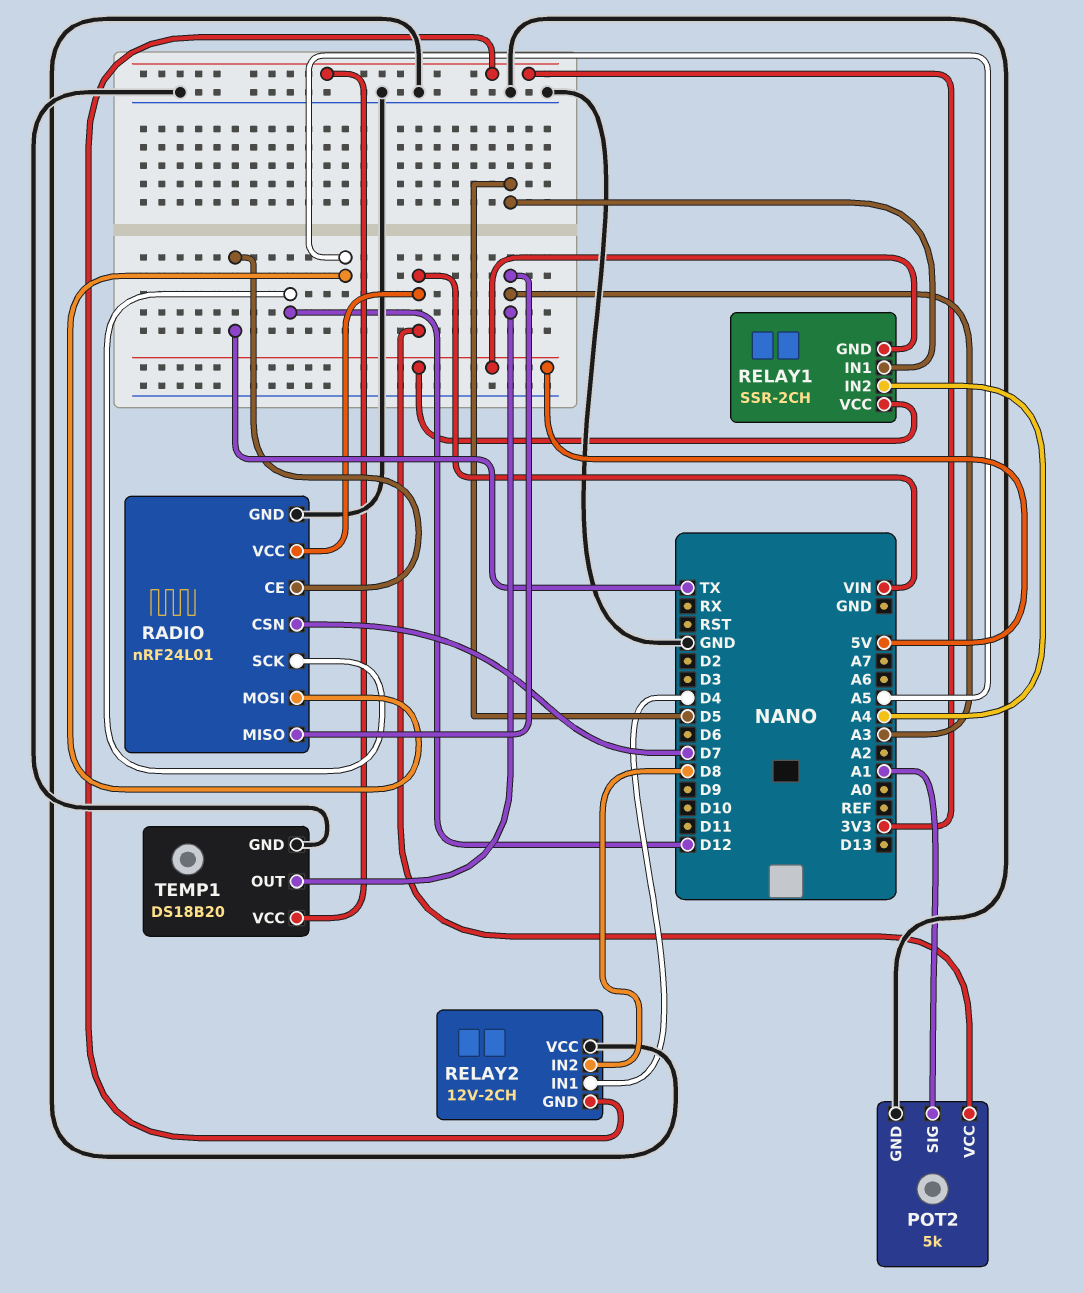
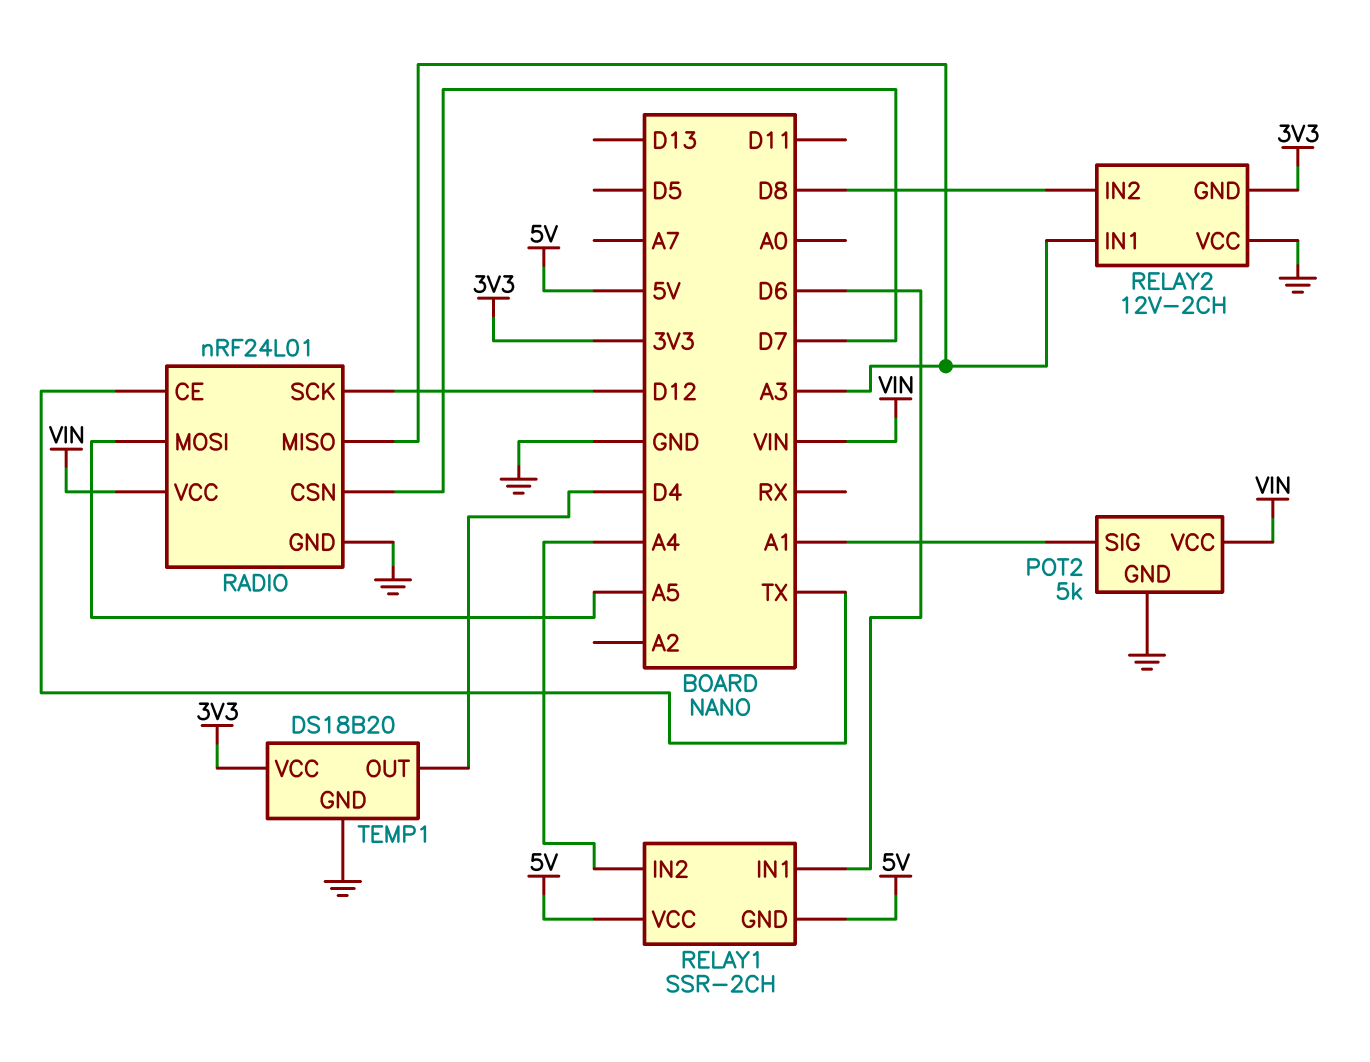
RELAY1 pin IN1: D5 -> D6
RELAY2 pin IN1: D4 -> A3
TEMP1 pin OUT: A3 -> D4

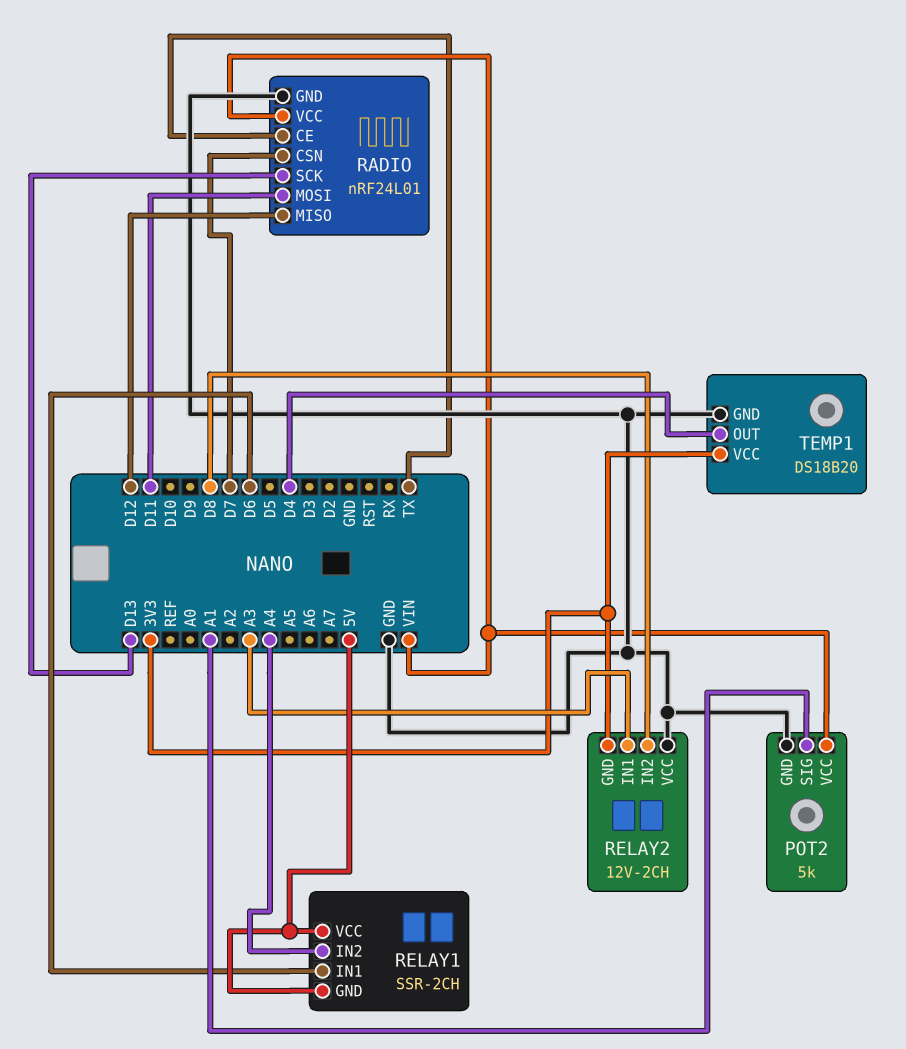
RADIO pin MISO: A3 -> D12
RADIO pin MOSI: A5 -> D11
RADIO pin SCK: D12 -> D13

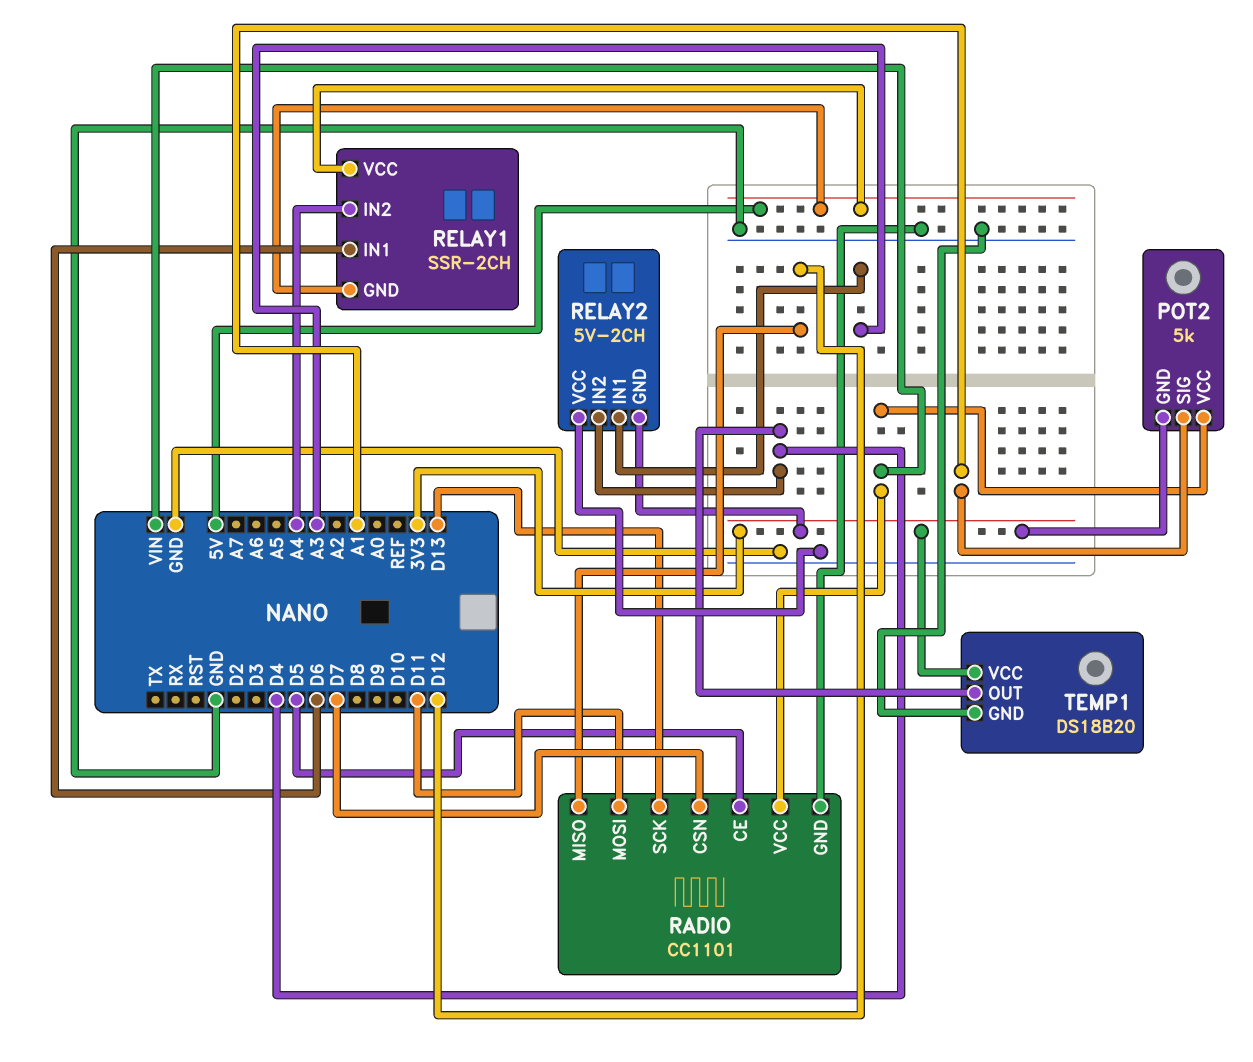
POT2 pin GND: GND -> 3V3
RADIO: nRF24L01 -> CC1101
RADIO pin CE: TX -> D5
RELAY2: 12V-2CH -> 5V-2CH
RELAY2 pin IN2: D8 -> D4

